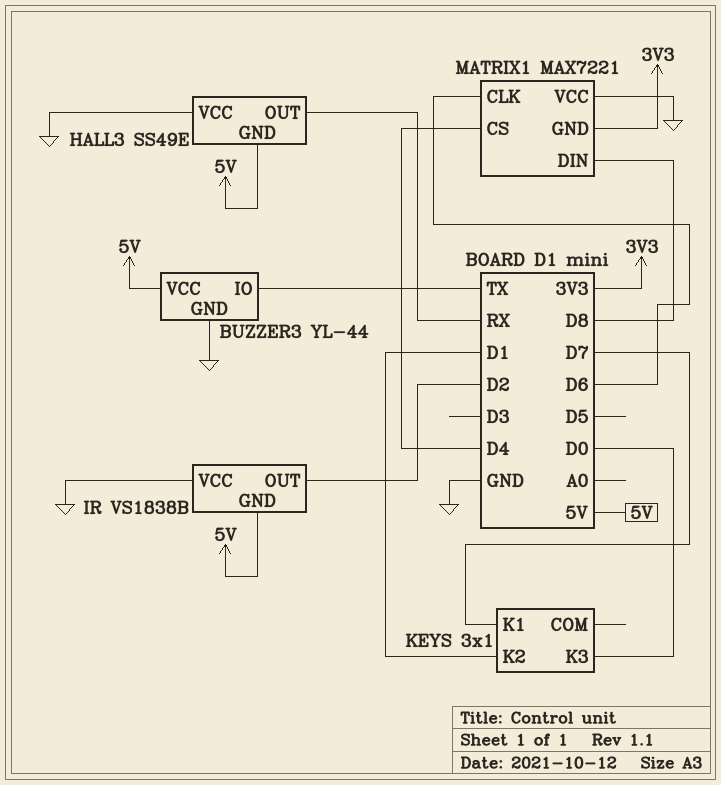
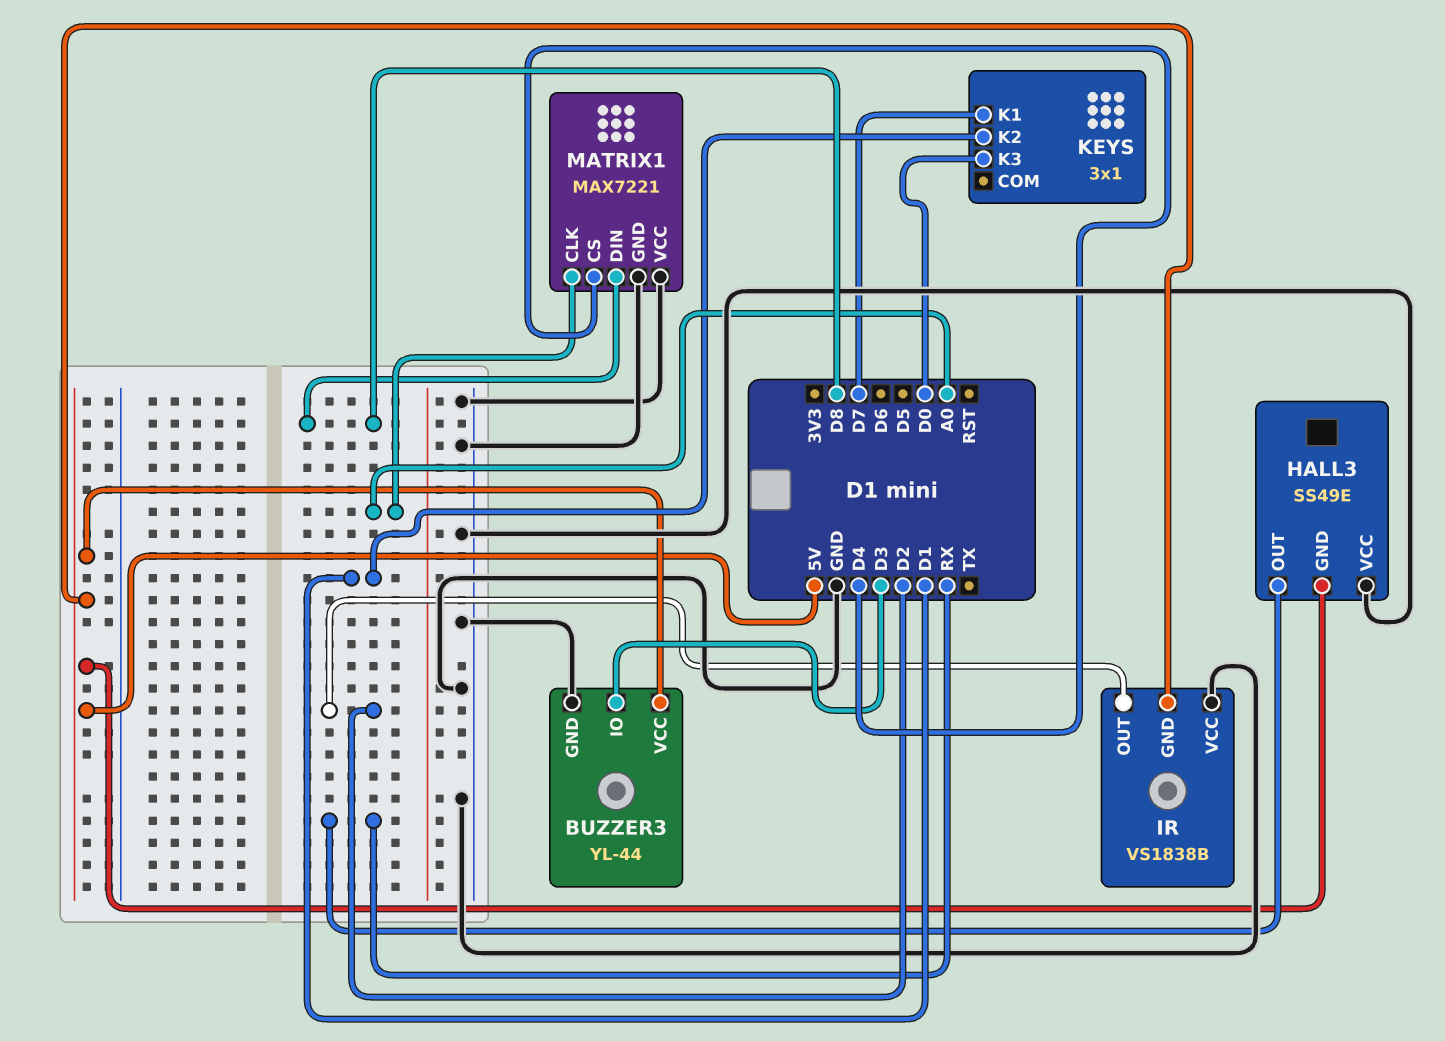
BUZZER3 pin IO: TX -> D3
MATRIX1 pin CLK: D6 -> A0
MATRIX1 pin GND: 3V3 -> GND

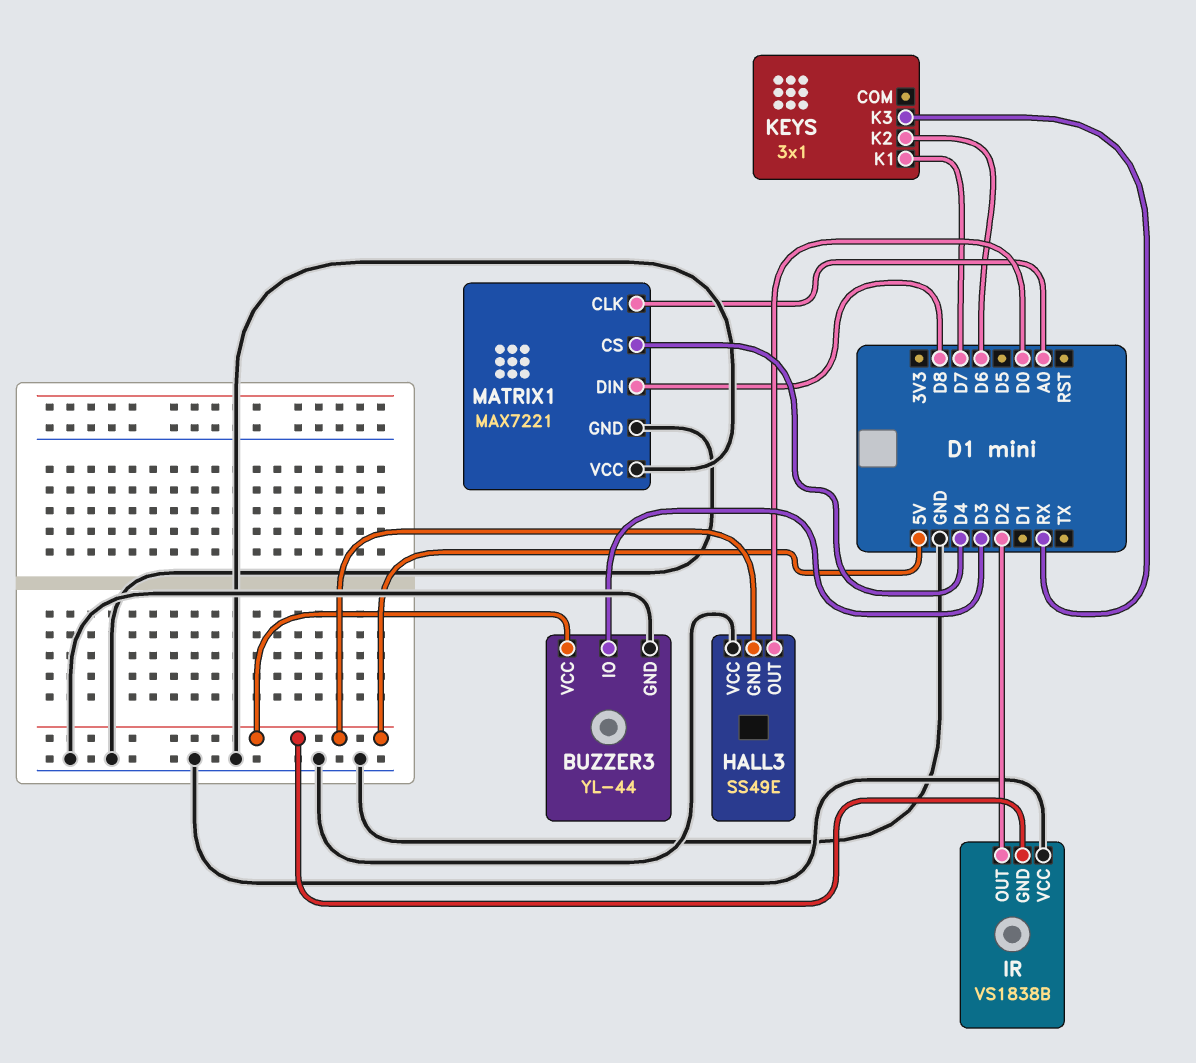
HALL3 pin OUT: RX -> D0
KEYS pin K2: D1 -> D6
KEYS pin K3: D0 -> RX

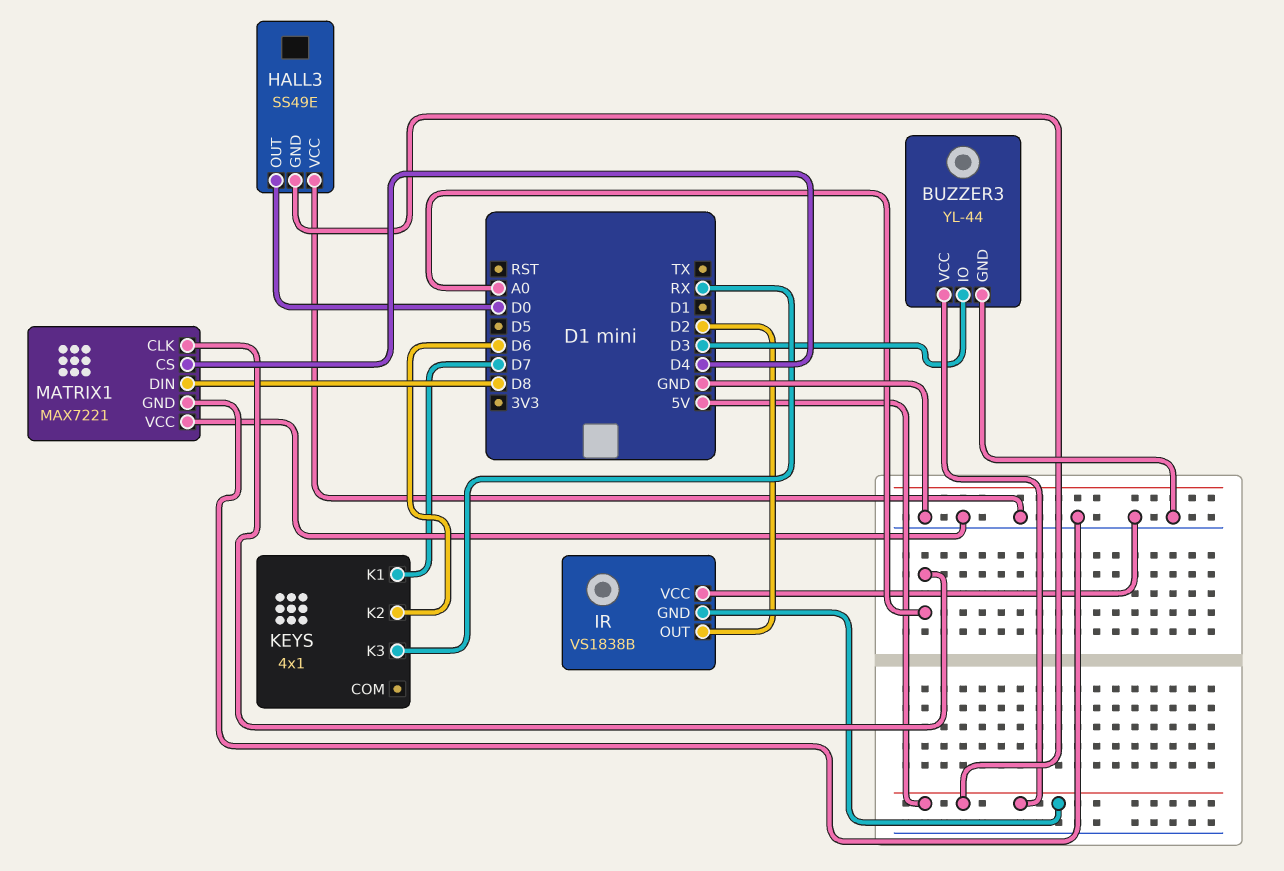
KEYS: 3x1 -> 4x1

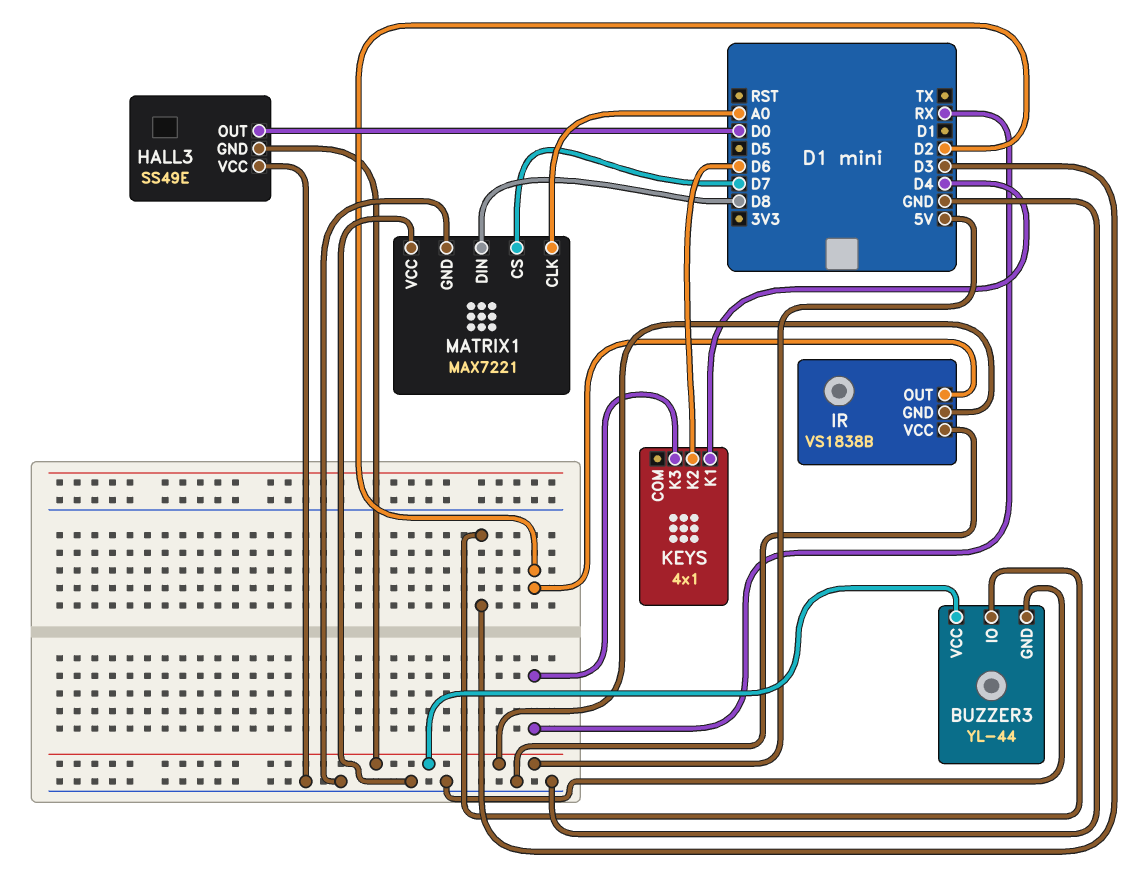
KEYS pin K1: D7 -> D4
MATRIX1 pin CS: D4 -> D7

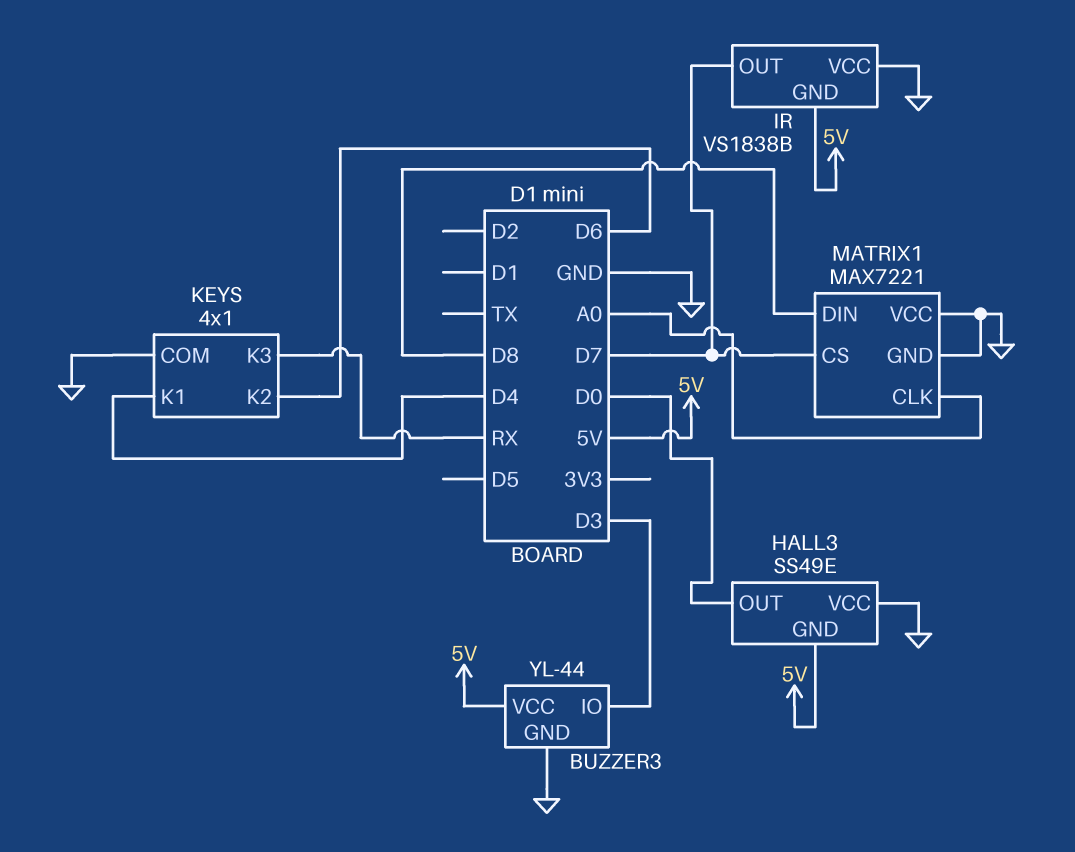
IR pin OUT: D2 -> D7
KEYS pin COM: none -> GND

